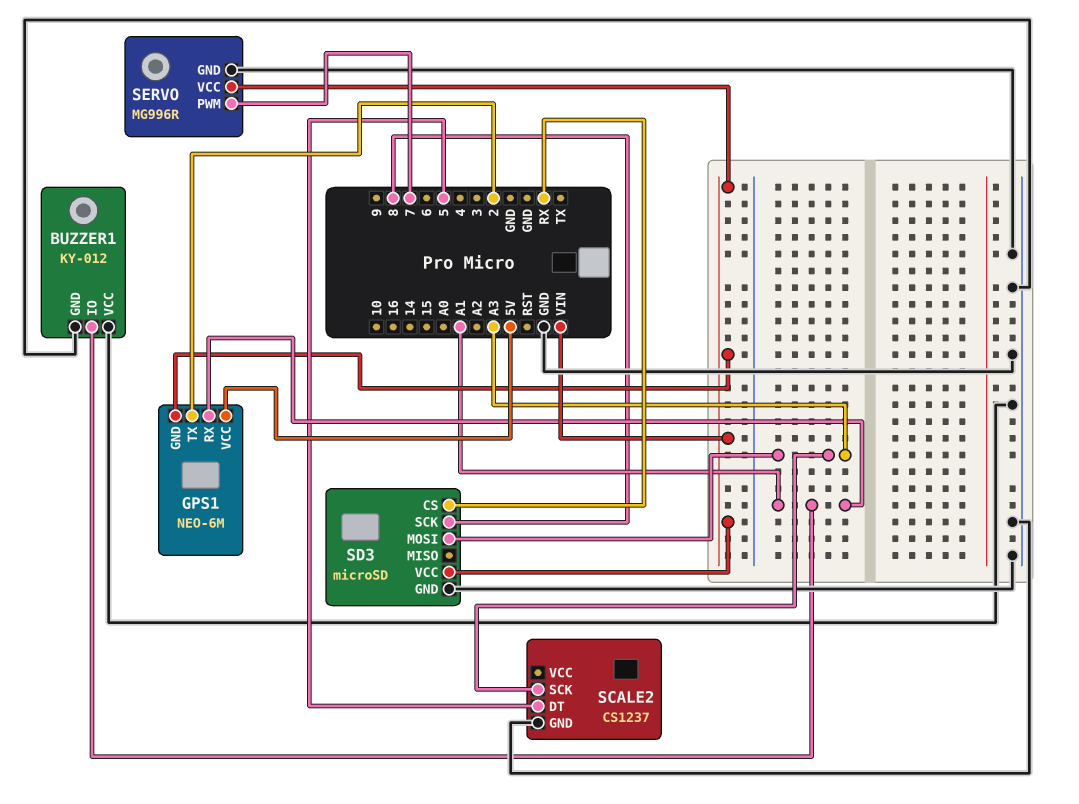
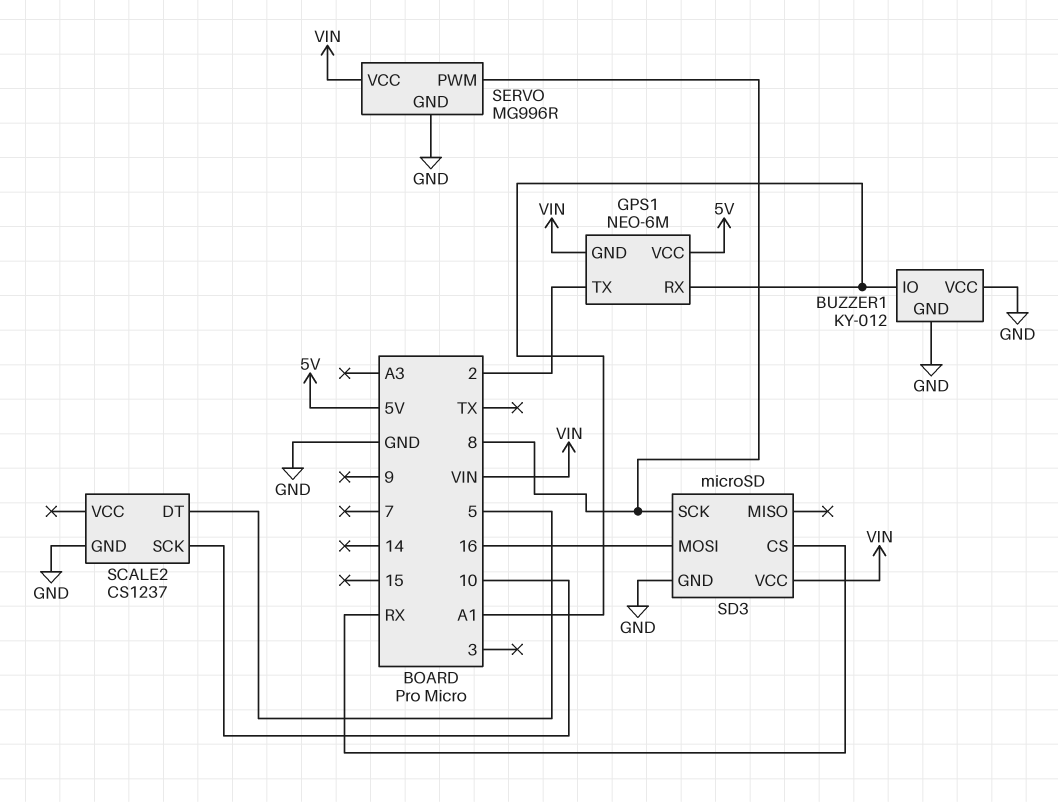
SCALE2 pin SCK: A3 -> 10
SD3 pin MOSI: A3 -> 16
SERVO pin PWM: 7 -> 8

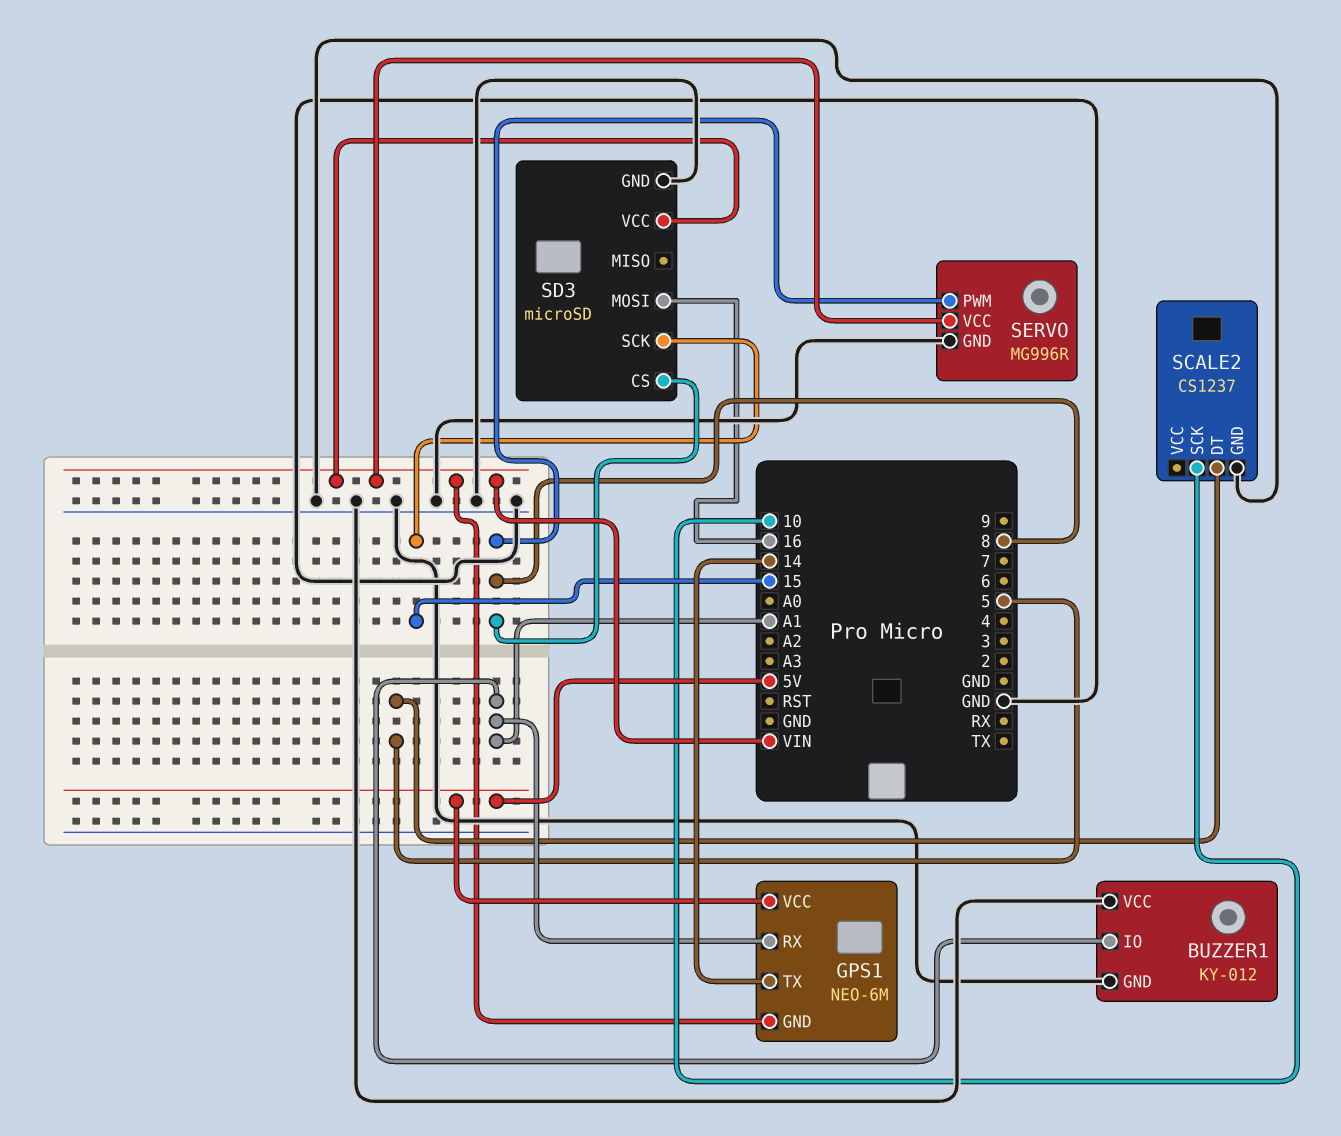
GPS1 pin TX: 2 -> 14
SD3 pin CS: RX -> 8
SD3 pin SCK: 8 -> 15

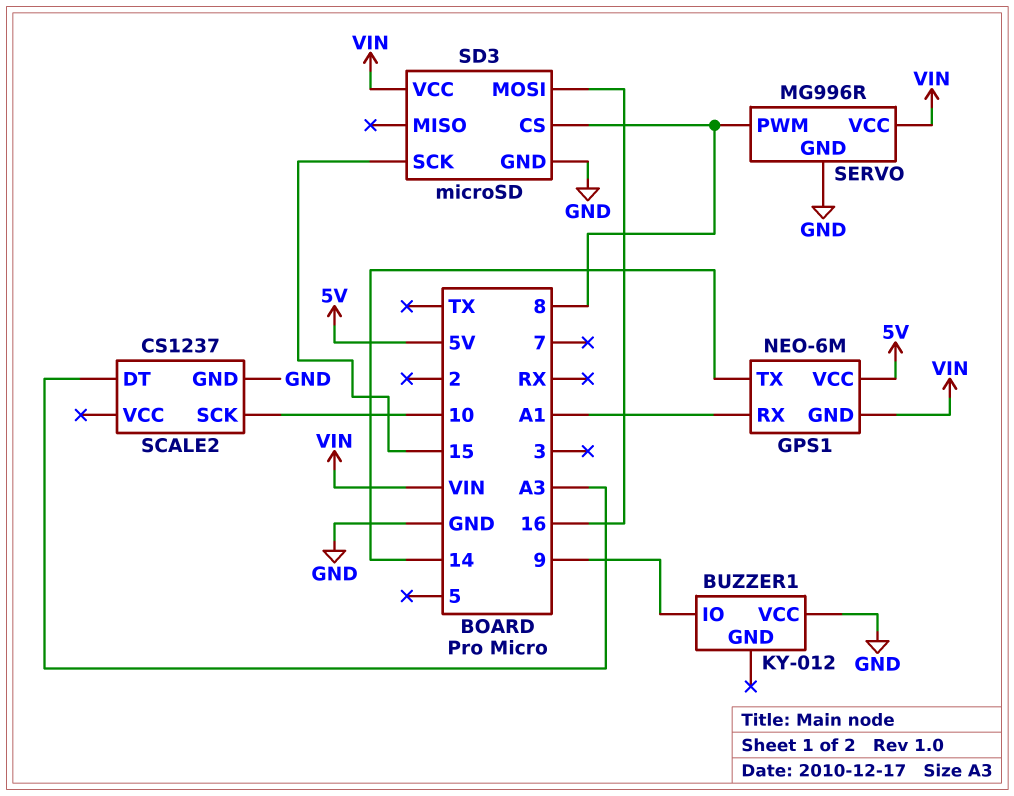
BUZZER1 pin GND: GND -> none
BUZZER1 pin IO: A1 -> 9
SCALE2 pin DT: 5 -> A3

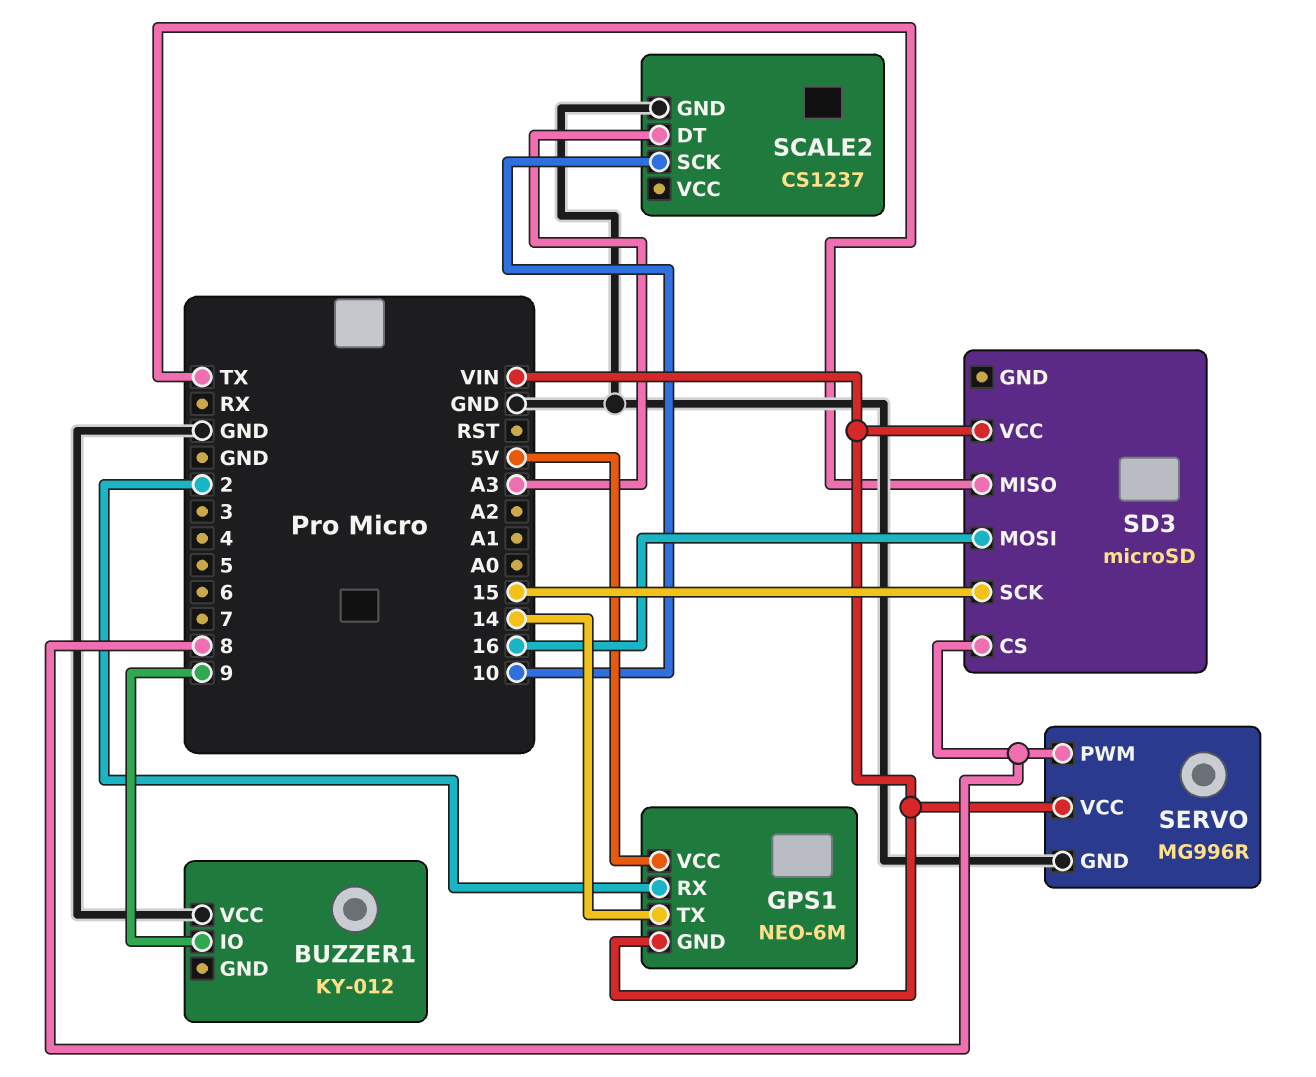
GPS1 pin RX: A1 -> 2
SD3 pin GND: GND -> none
SD3 pin MISO: none -> TX

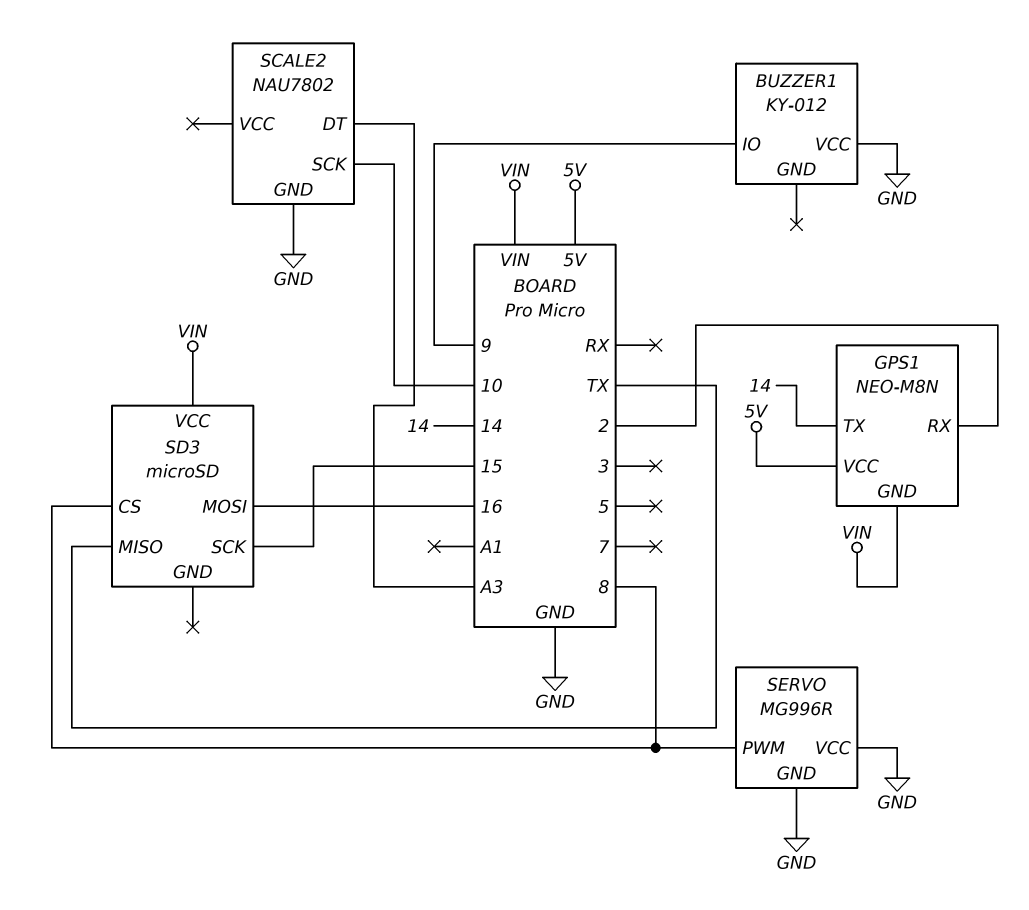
GPS1: NEO-6M -> NEO-M8N
SCALE2: CS1237 -> NAU7802
SERVO pin VCC: VIN -> GND

